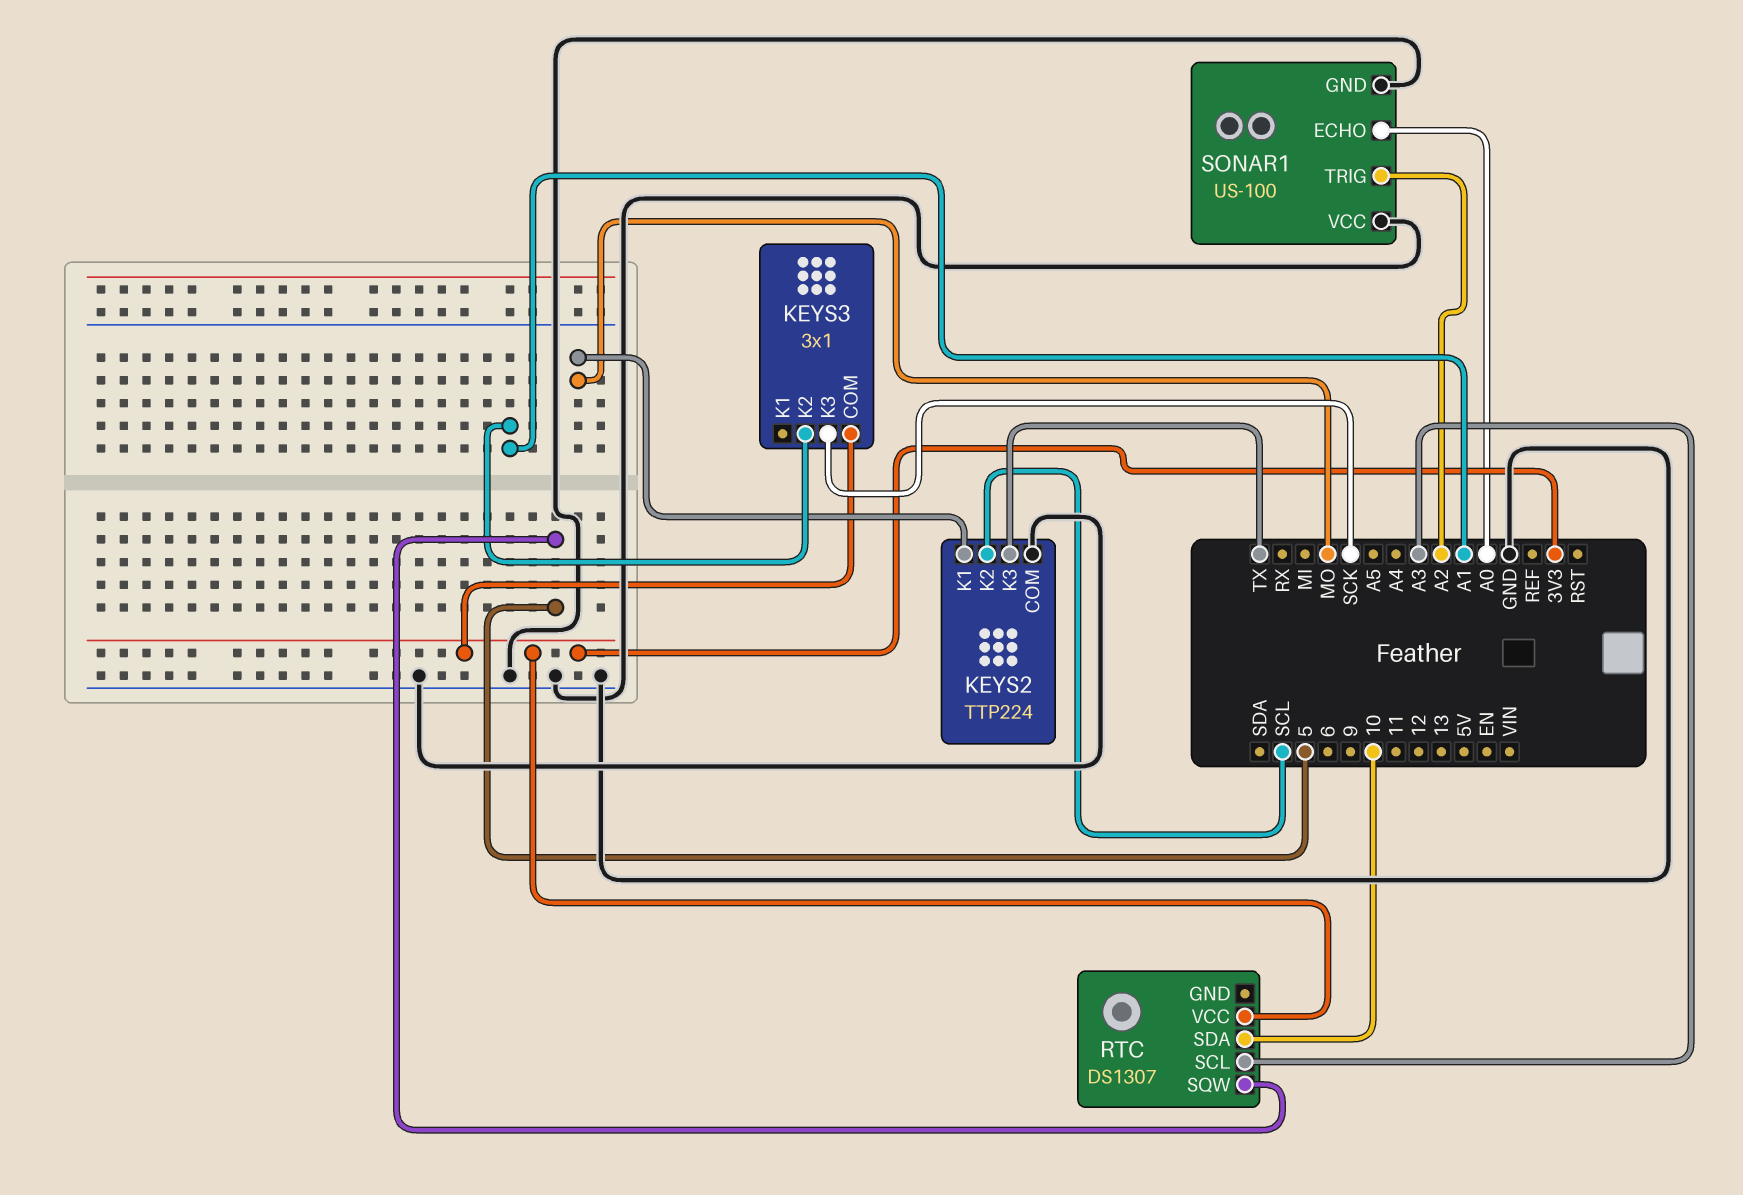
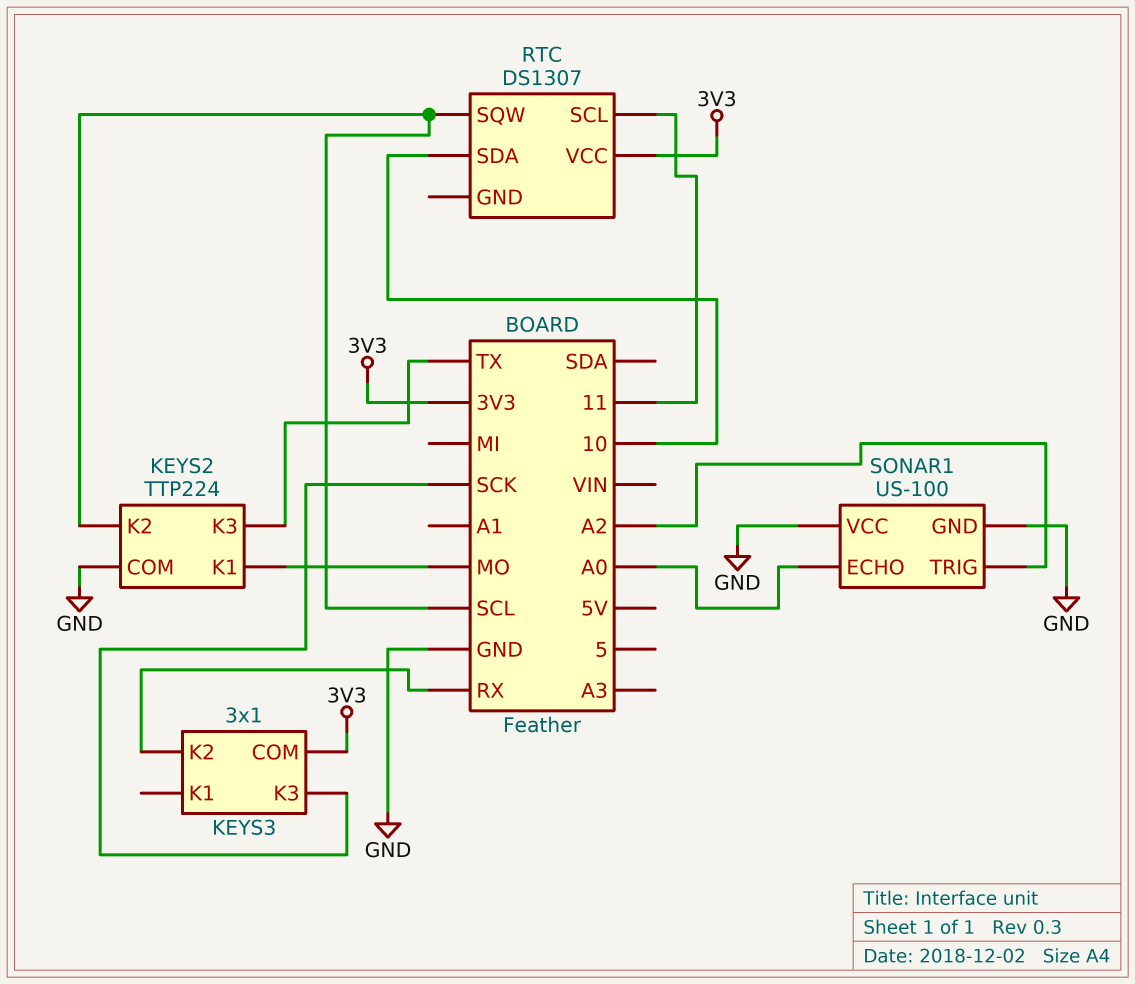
KEYS3 pin K2: A1 -> RX
RTC pin SCL: A3 -> 11
RTC pin SQW: 5 -> SCL

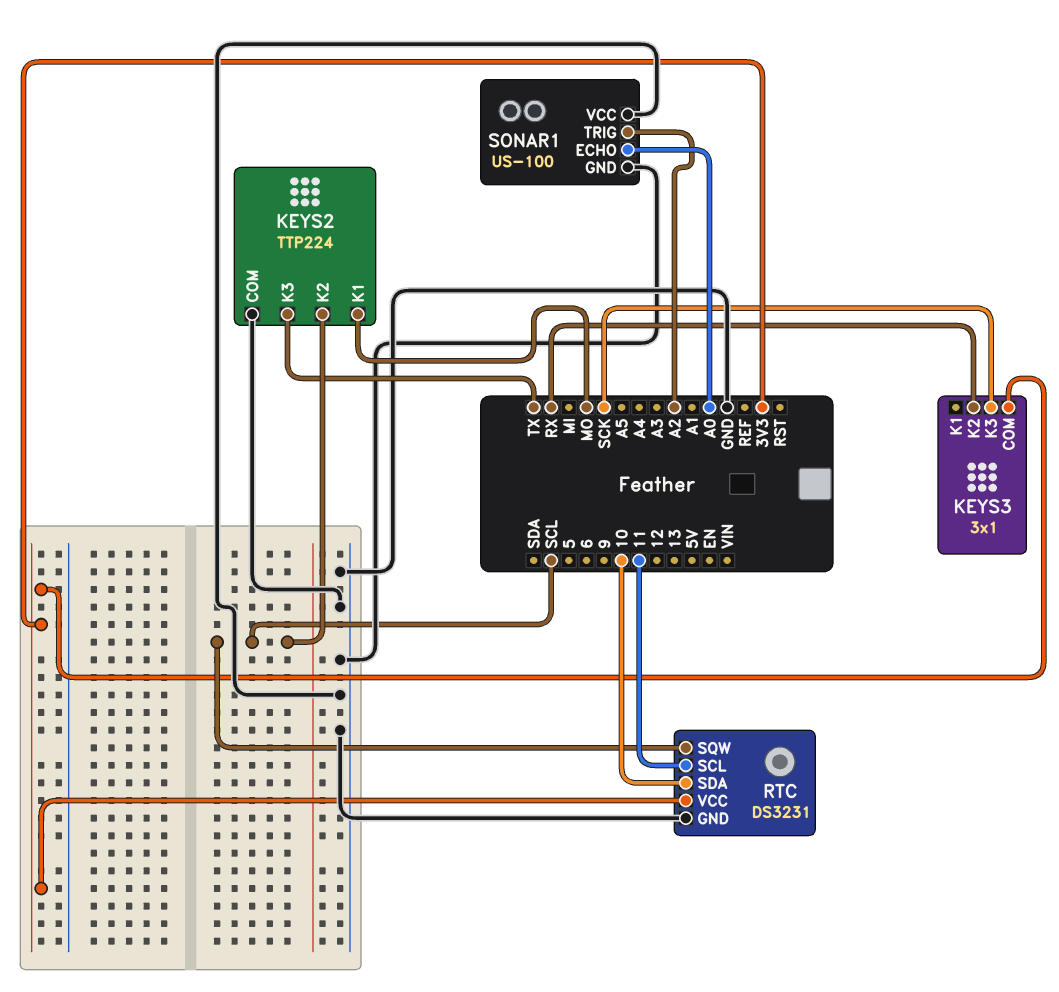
RTC: DS1307 -> DS3231
RTC pin GND: none -> GND

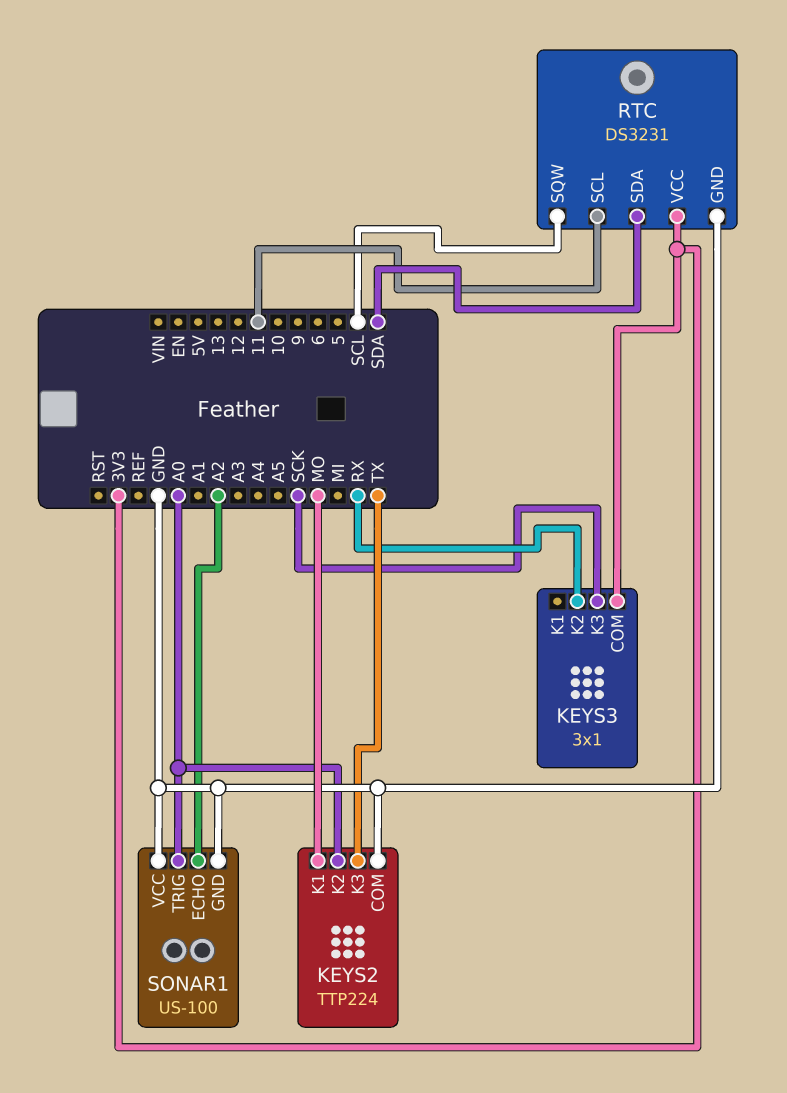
KEYS2 pin K2: SCL -> A0
RTC pin SDA: 10 -> SDA
SONAR1 pin ECHO: A0 -> A2
SONAR1 pin TRIG: A2 -> A0

